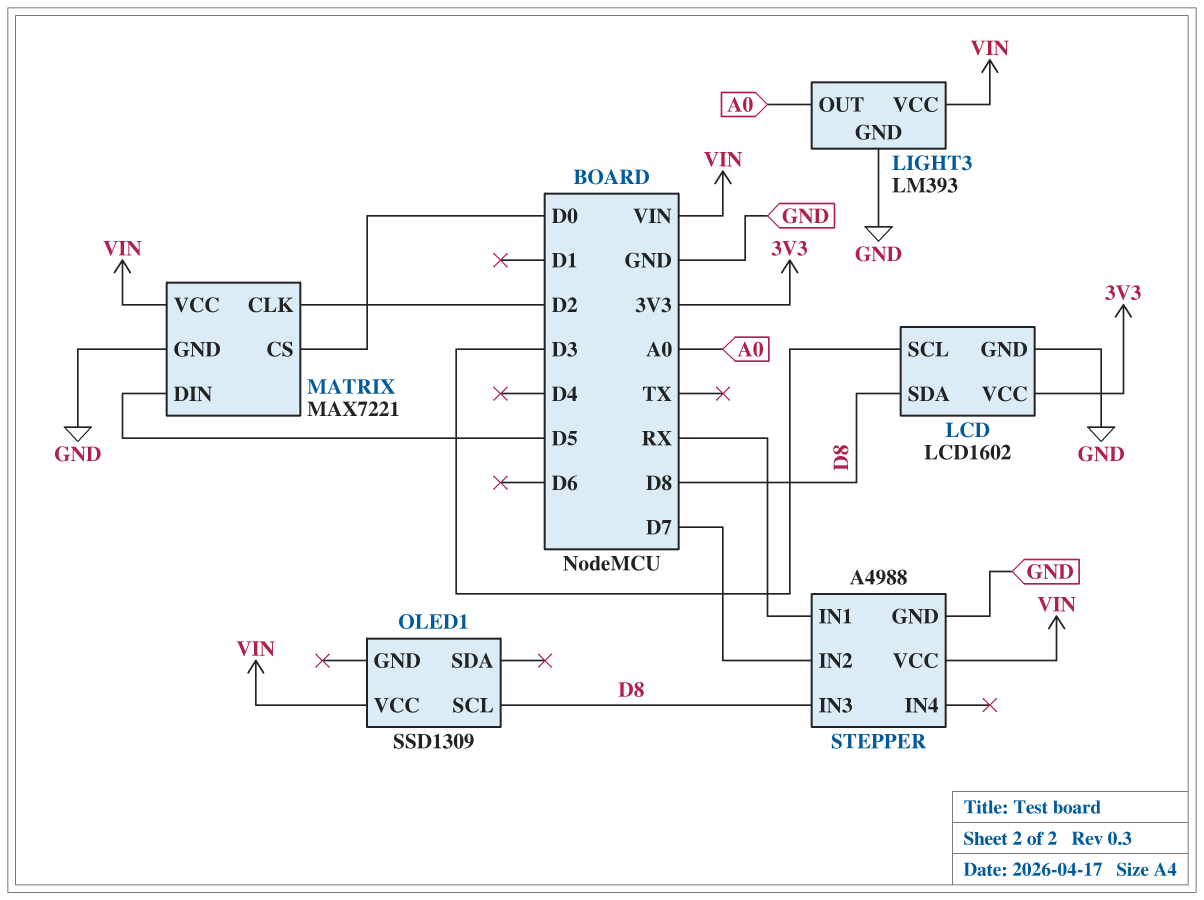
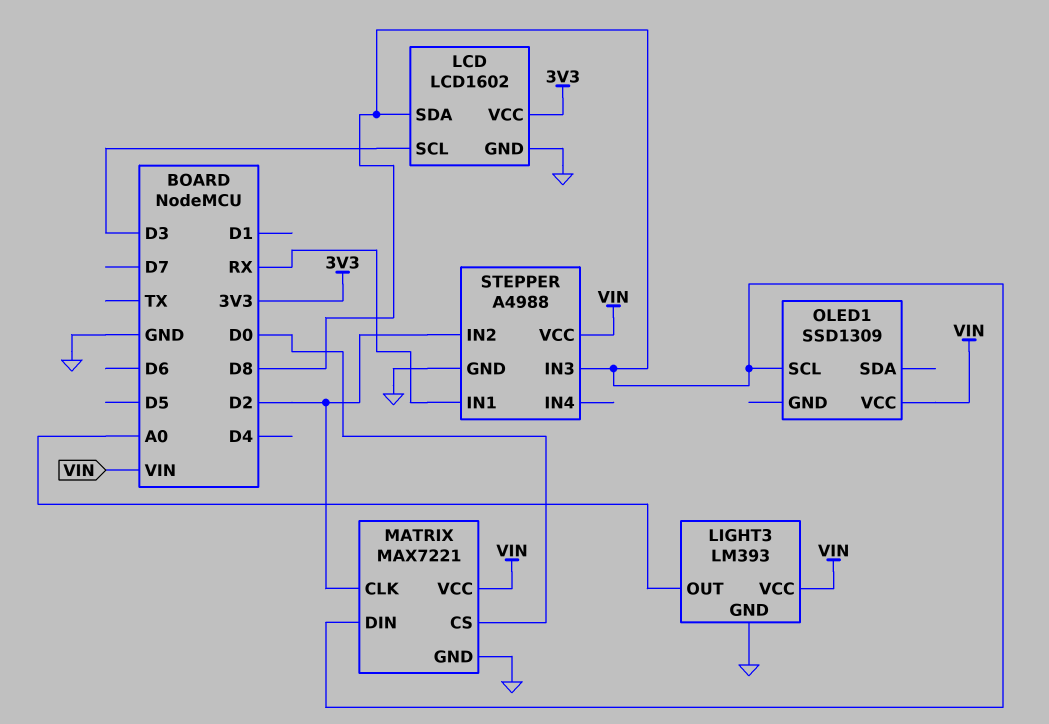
MATRIX pin DIN: D5 -> D8
STEPPER pin IN2: D7 -> D2

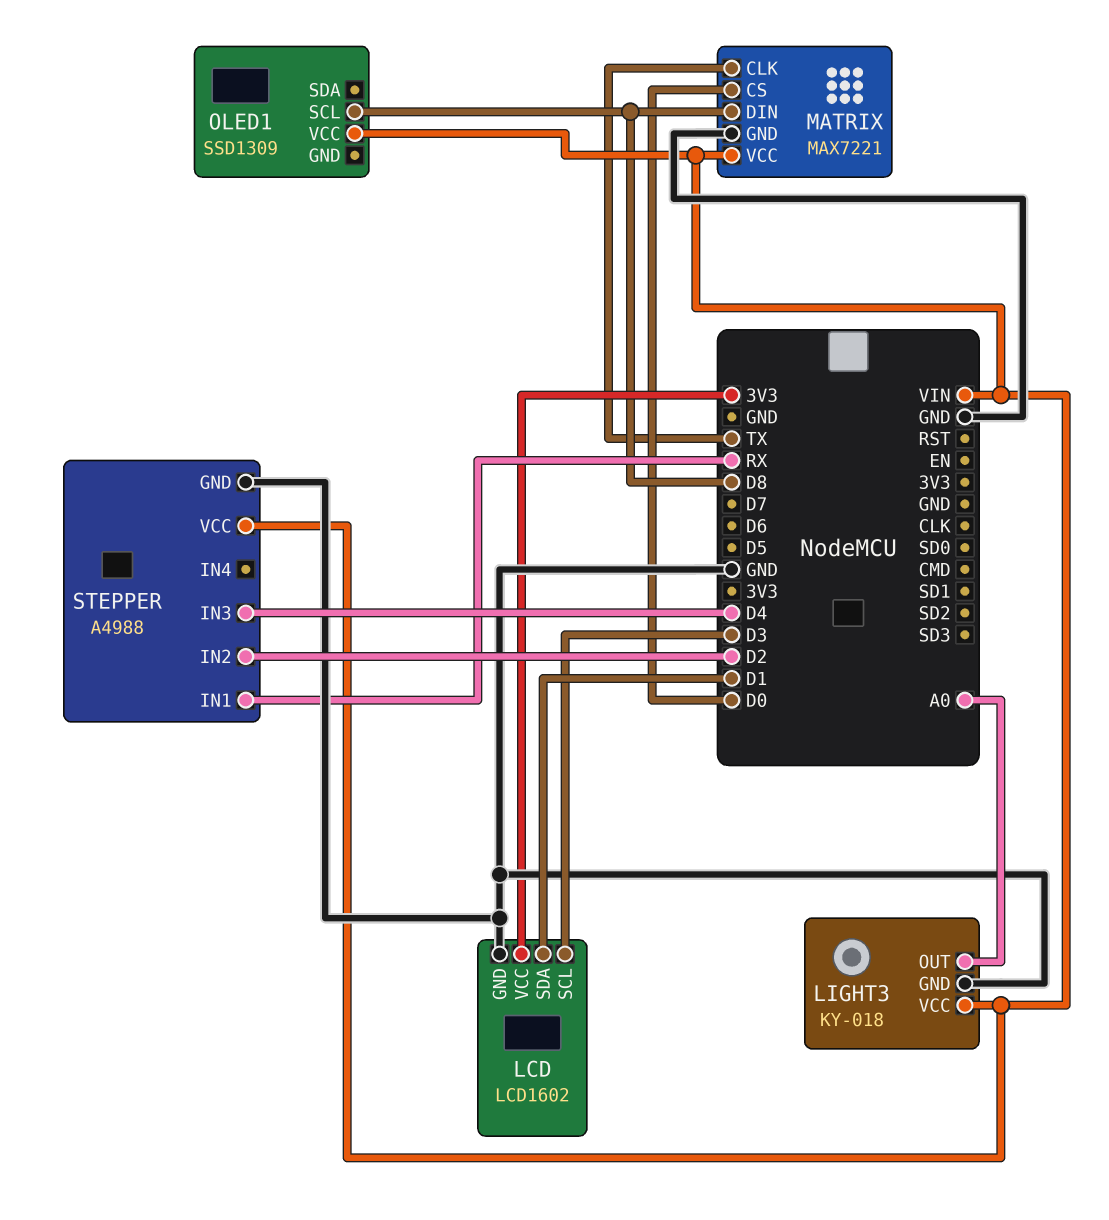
LCD pin SDA: D8 -> D1
LIGHT3: LM393 -> KY-018
MATRIX pin CLK: D2 -> TX
STEPPER pin IN3: D8 -> D4

